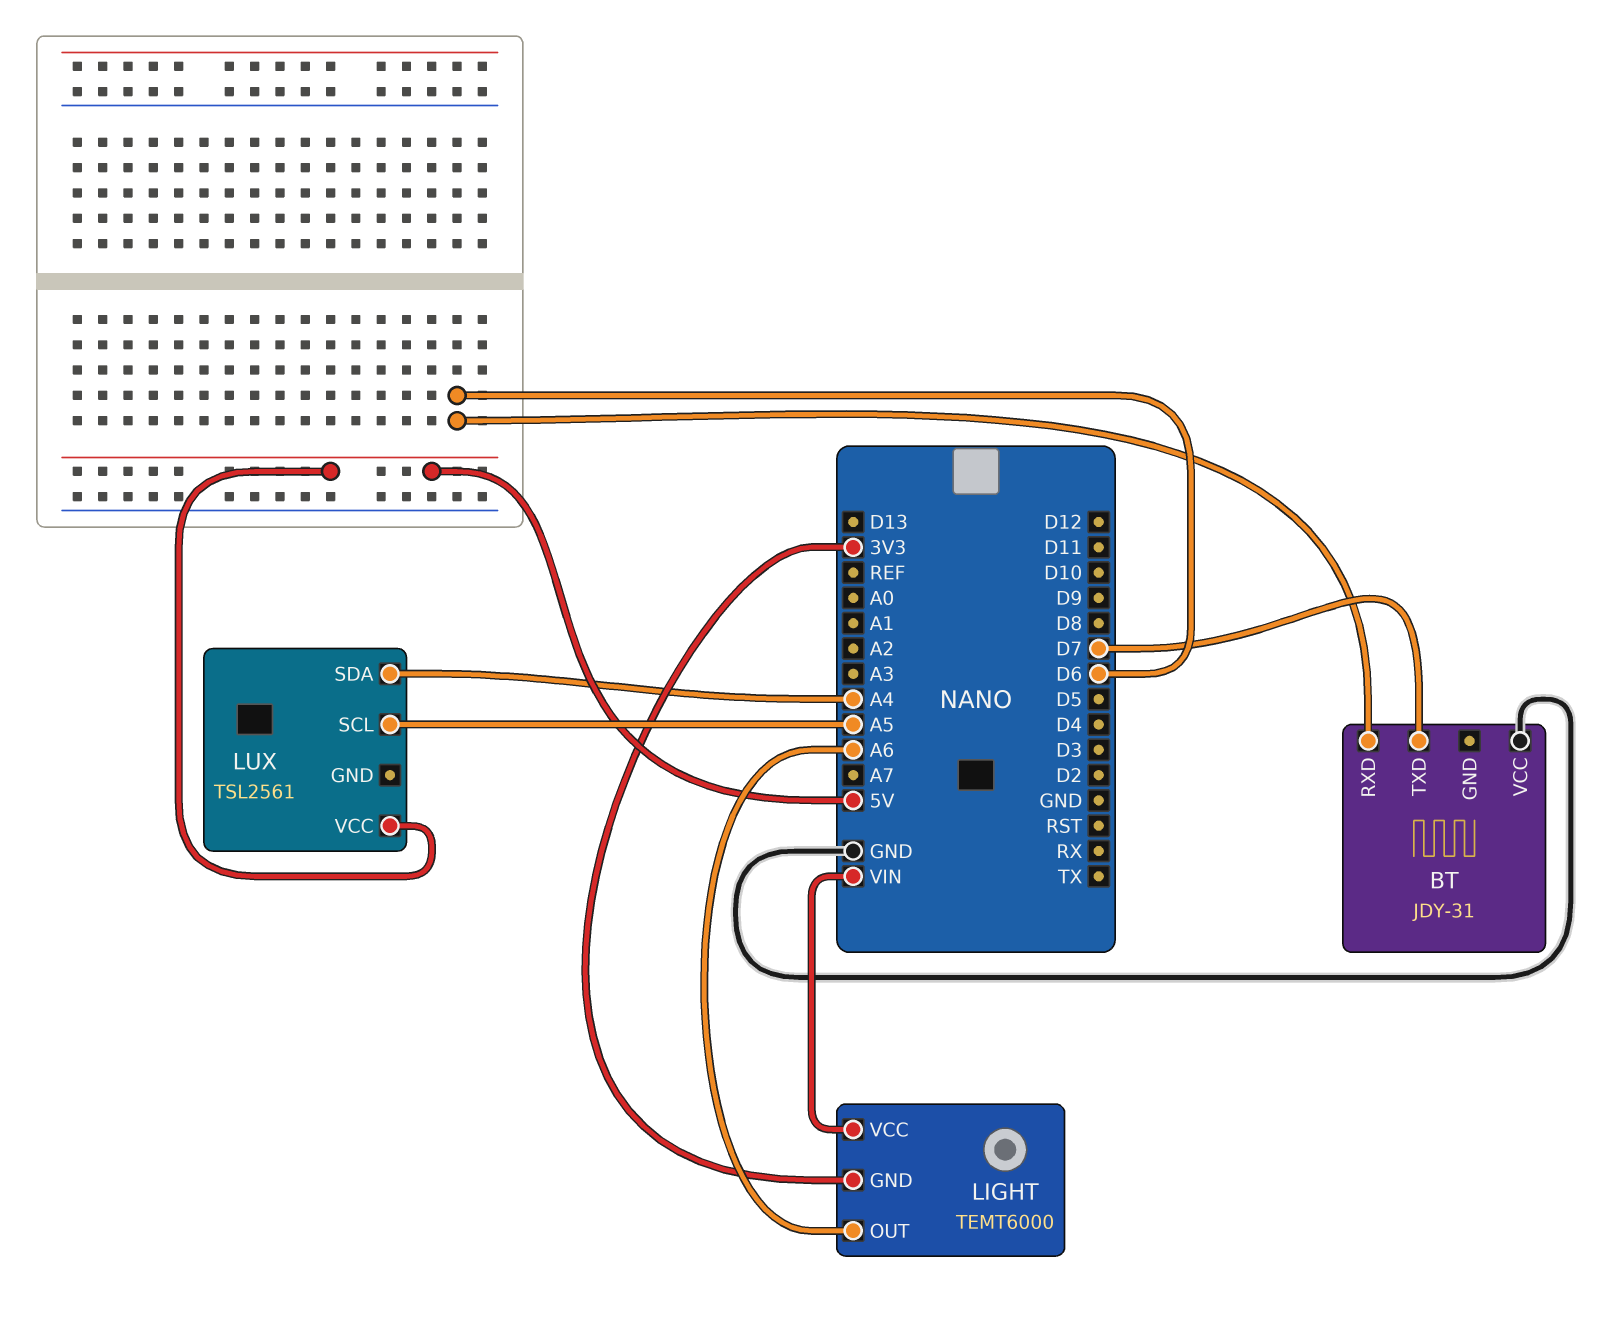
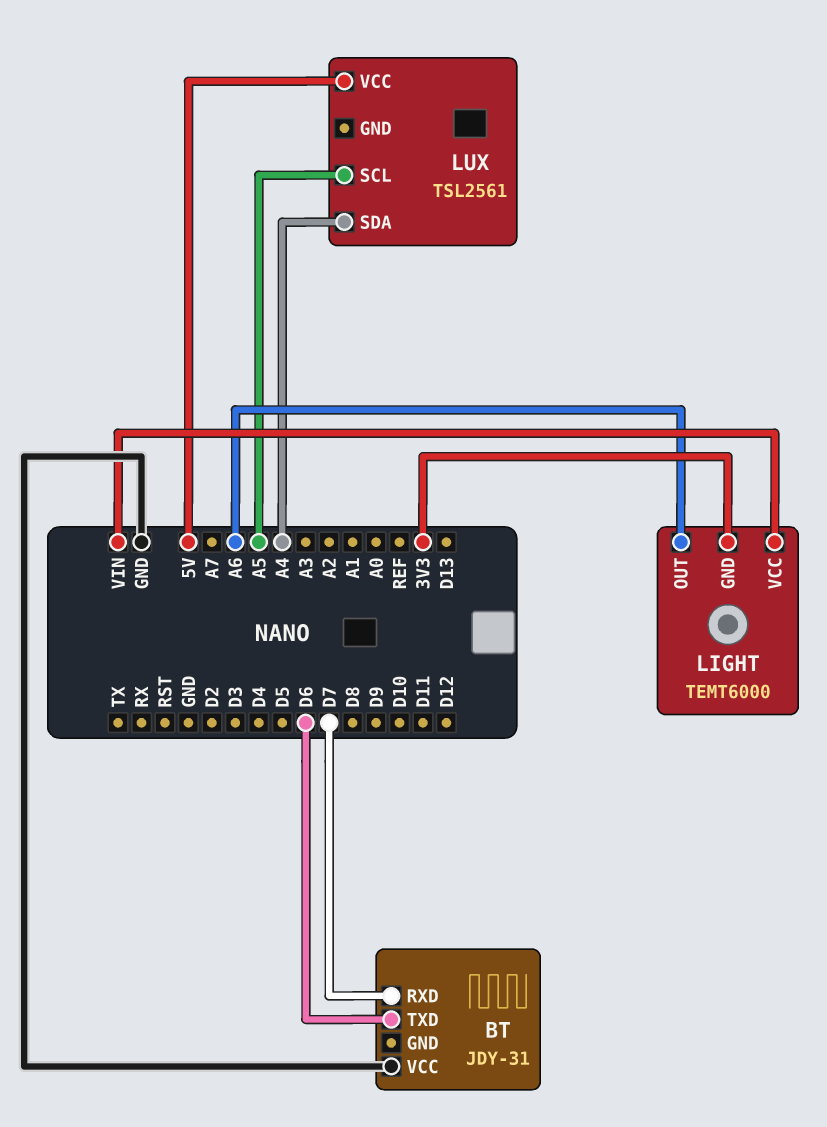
BT pin RXD: D6 -> D7
BT pin TXD: D7 -> D6

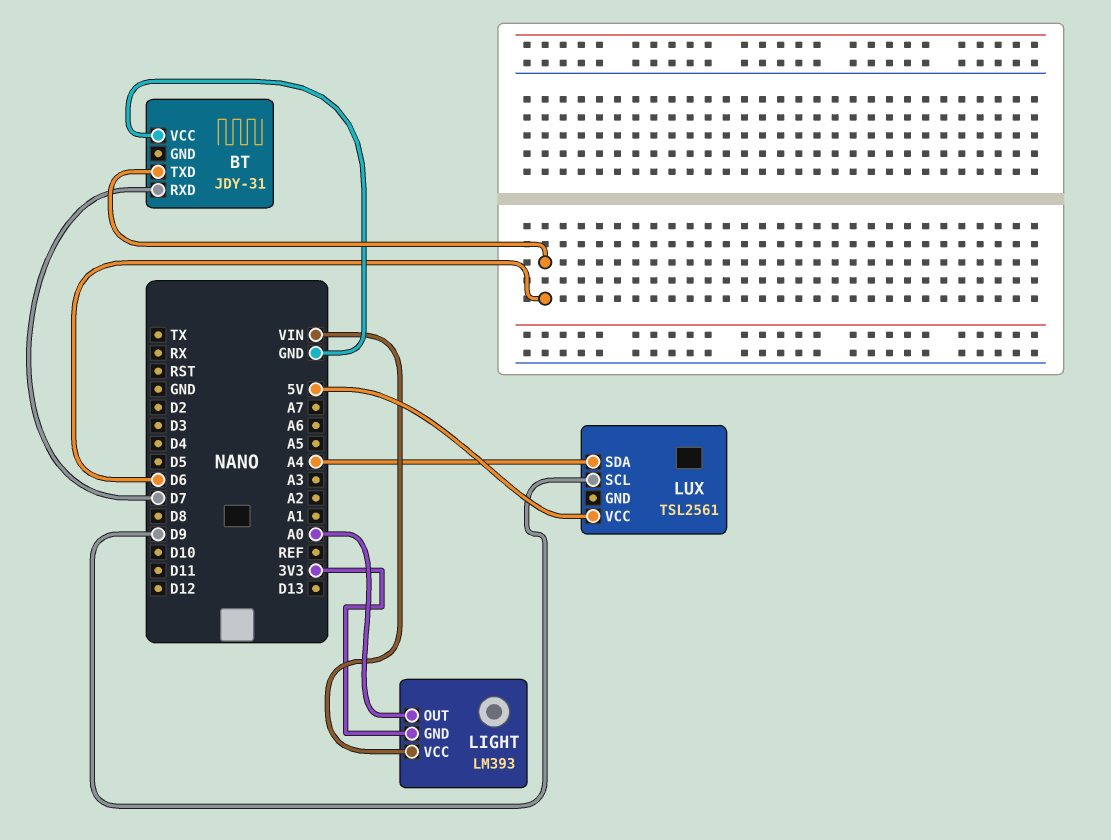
LIGHT: TEMT6000 -> LM393
LIGHT pin OUT: A6 -> A0
LUX pin SCL: A5 -> D9

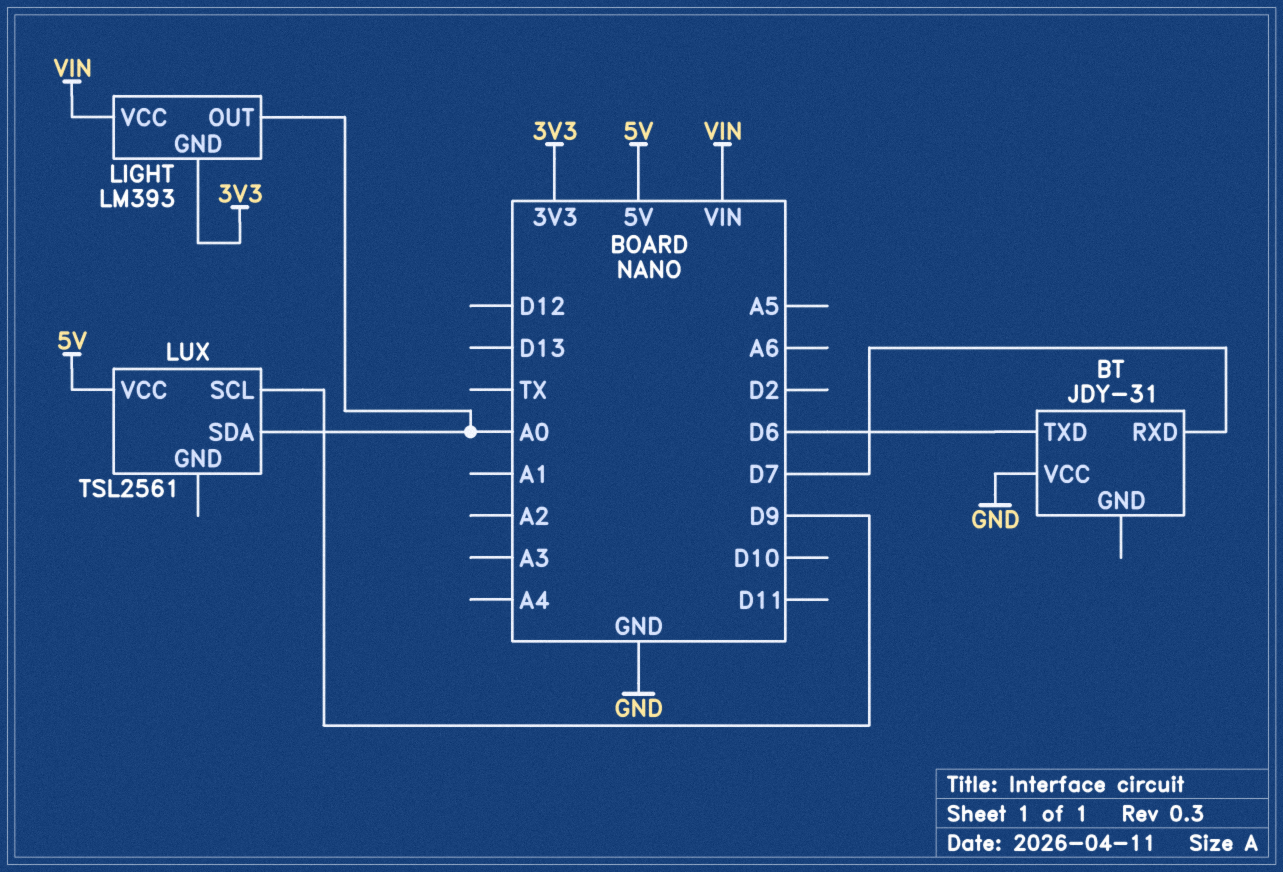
LUX pin SDA: A4 -> A0

